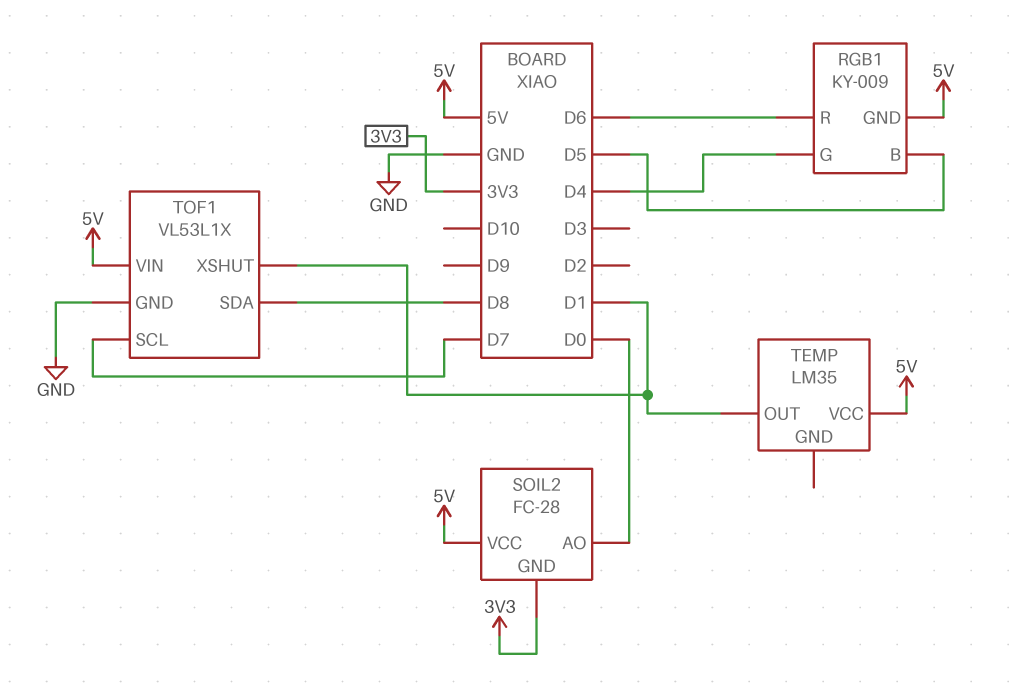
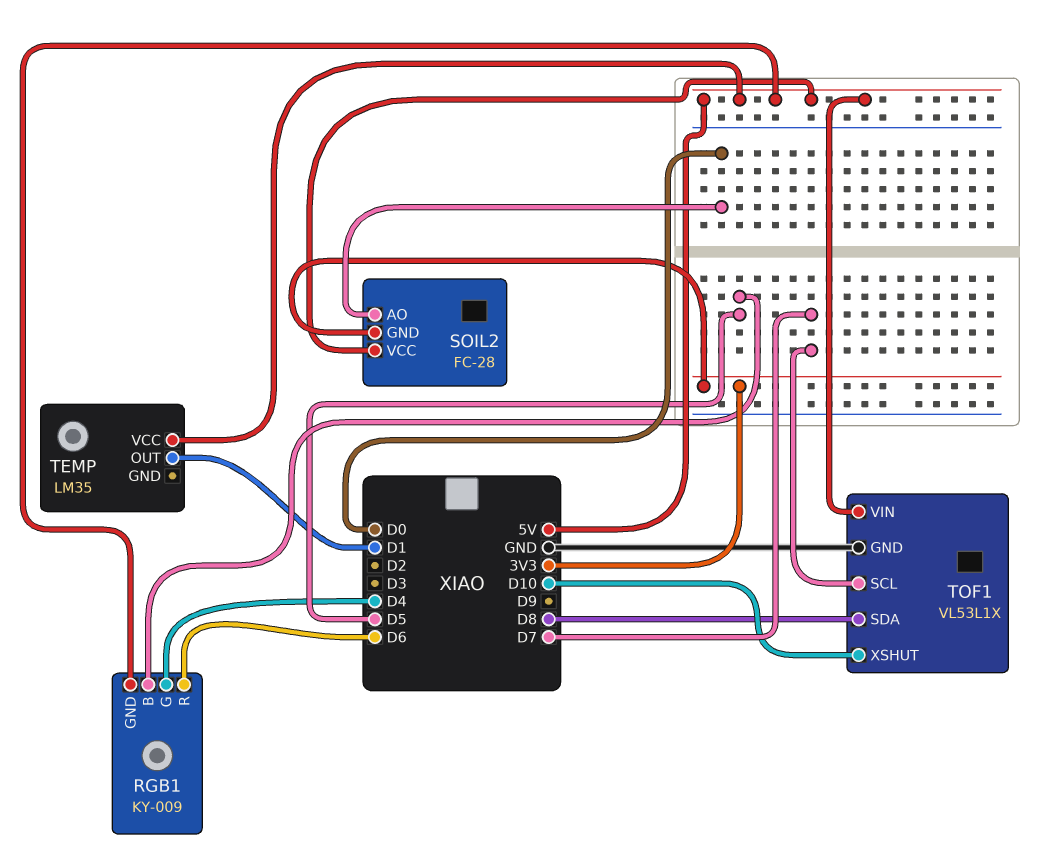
TOF1 pin XSHUT: D1 -> D10

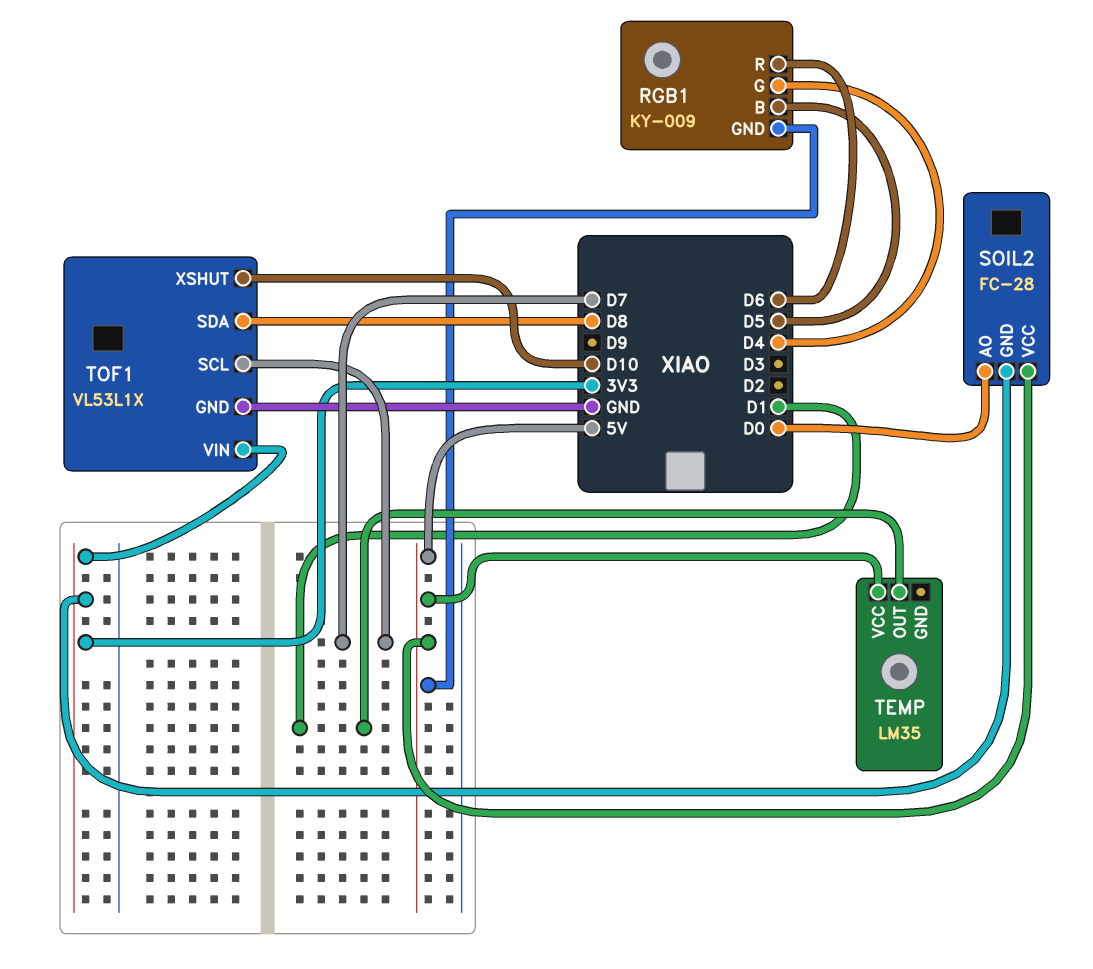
TOF1 pin VIN: 5V -> 3V3

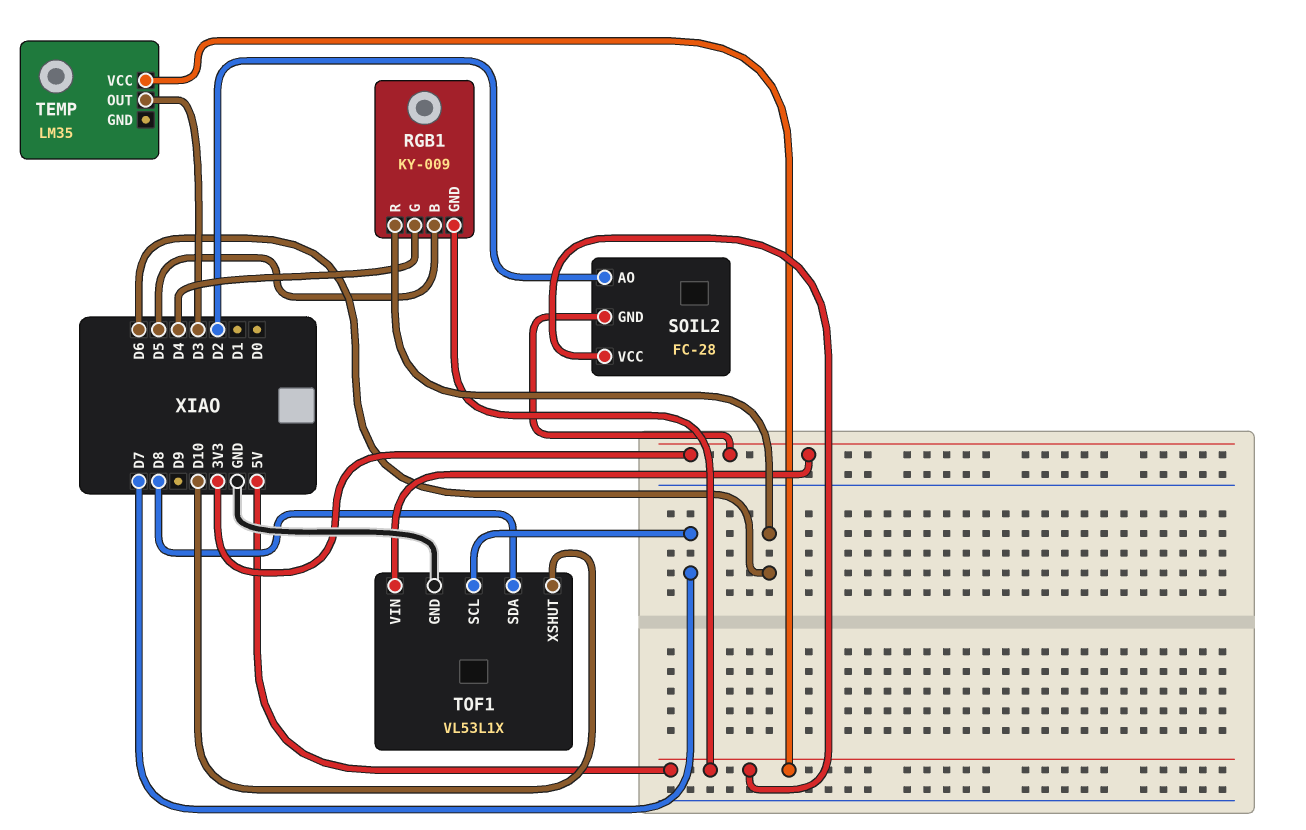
SOIL2 pin AO: D0 -> D2
TEMP pin OUT: D1 -> D3

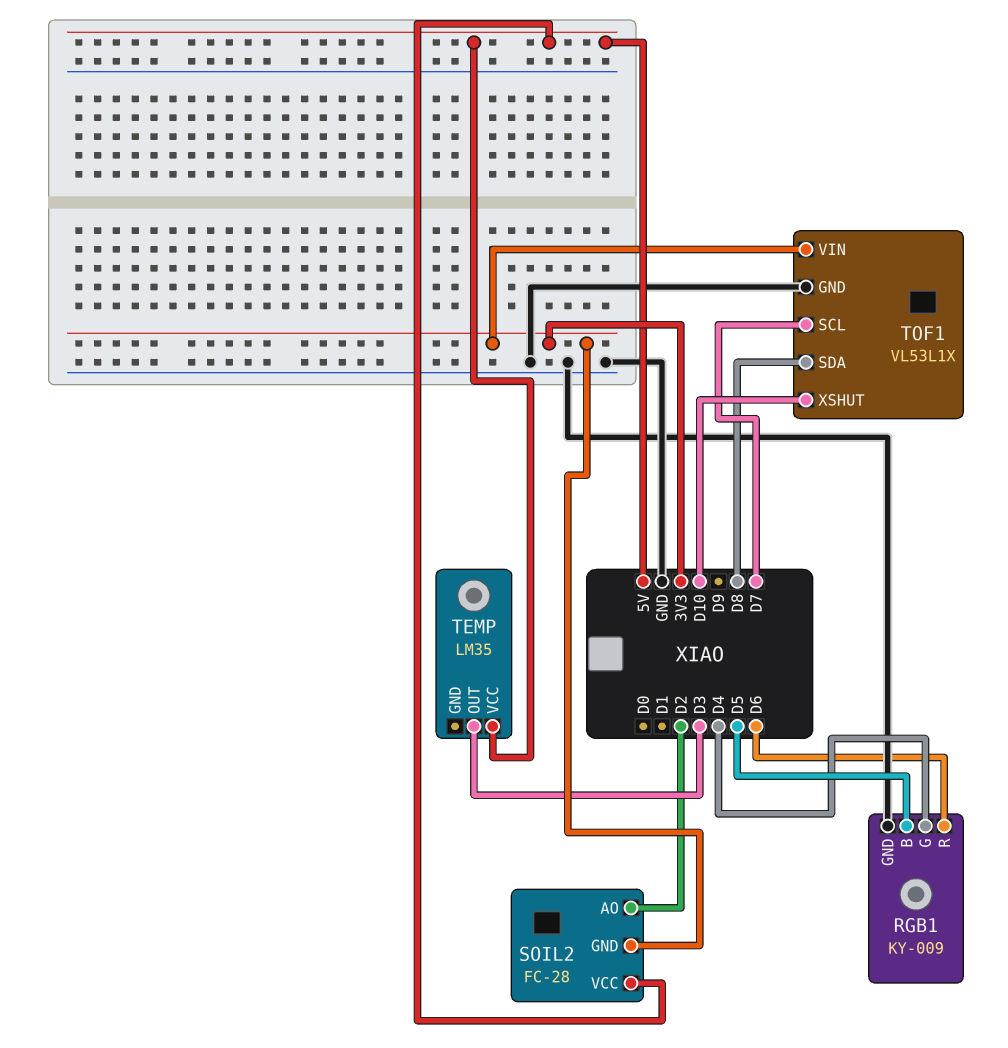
RGB1 pin GND: 5V -> GND

